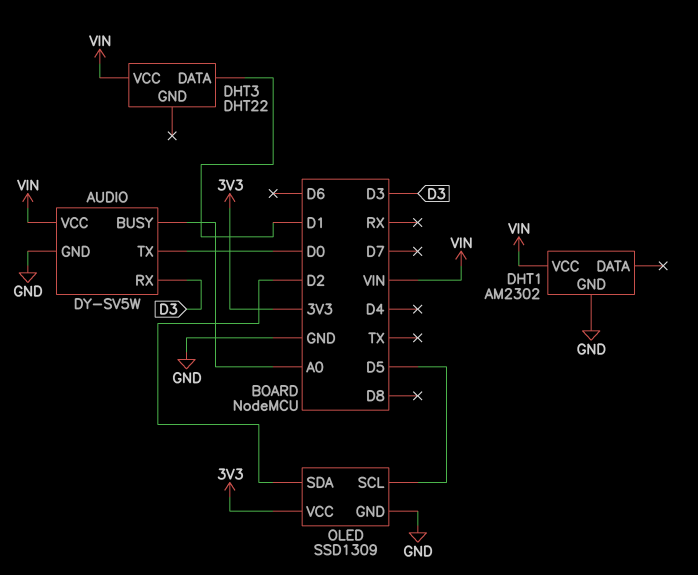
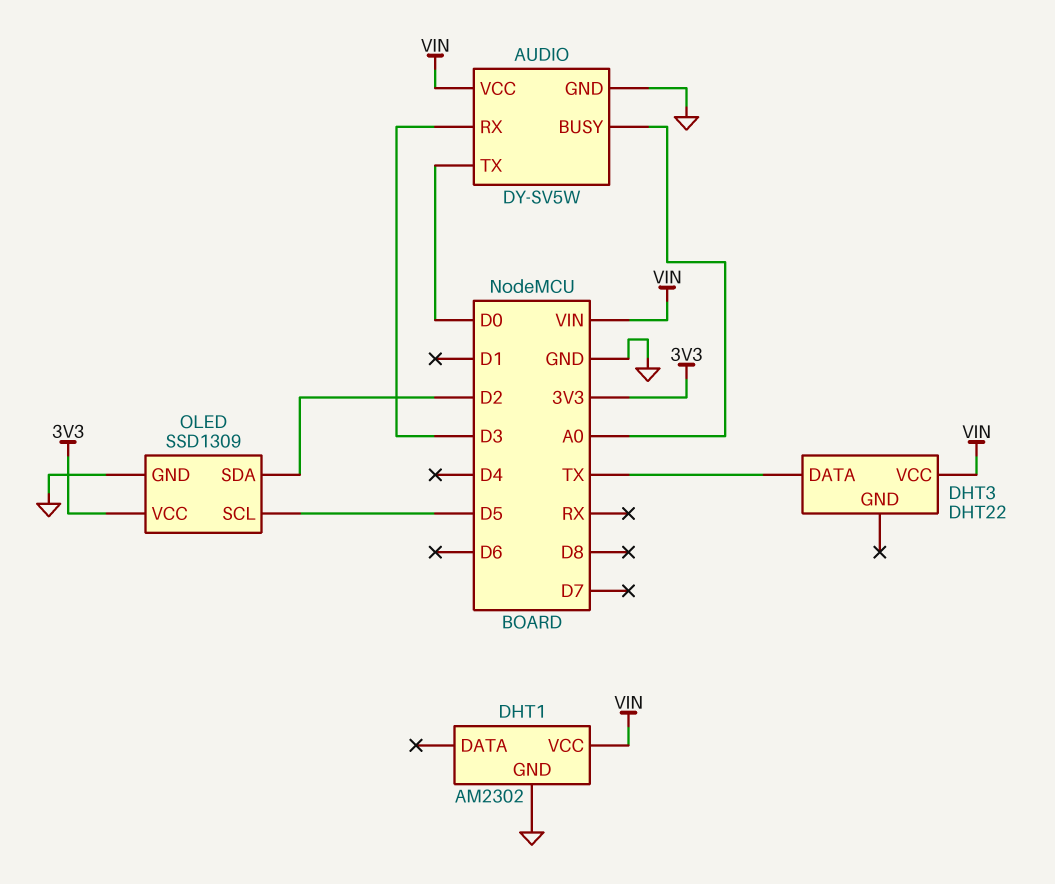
DHT3 pin DATA: D1 -> TX

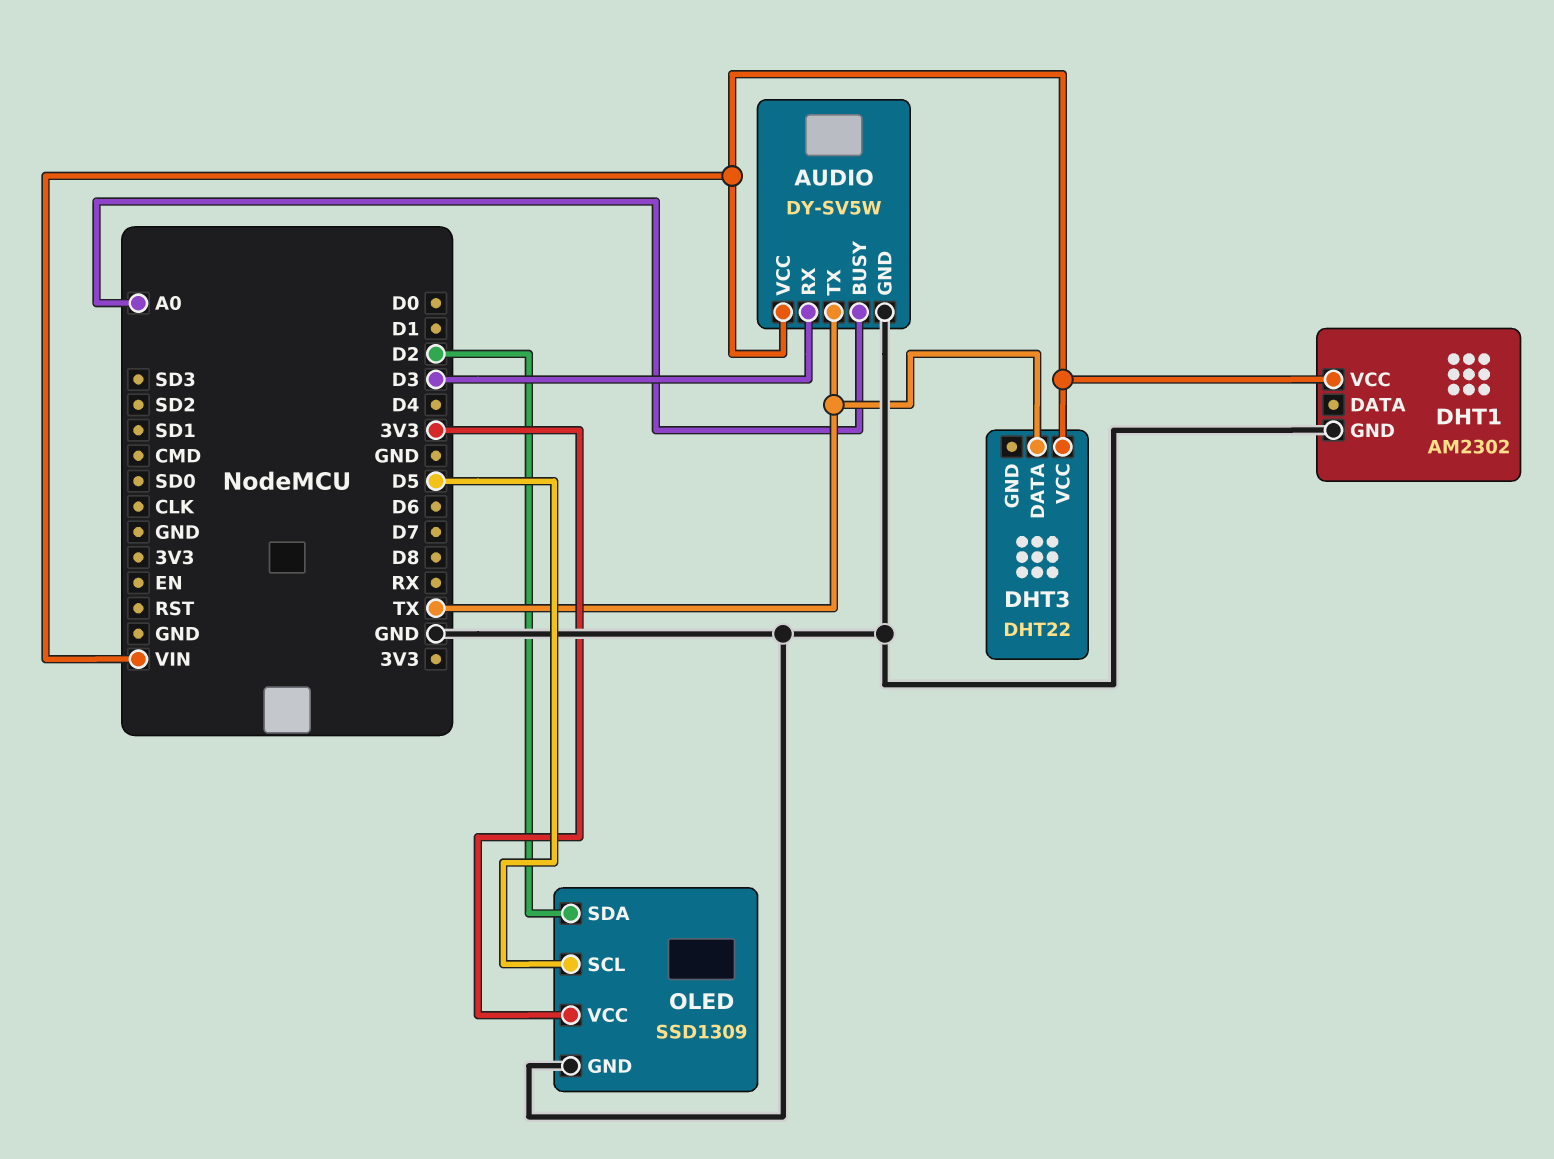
AUDIO pin TX: D0 -> TX

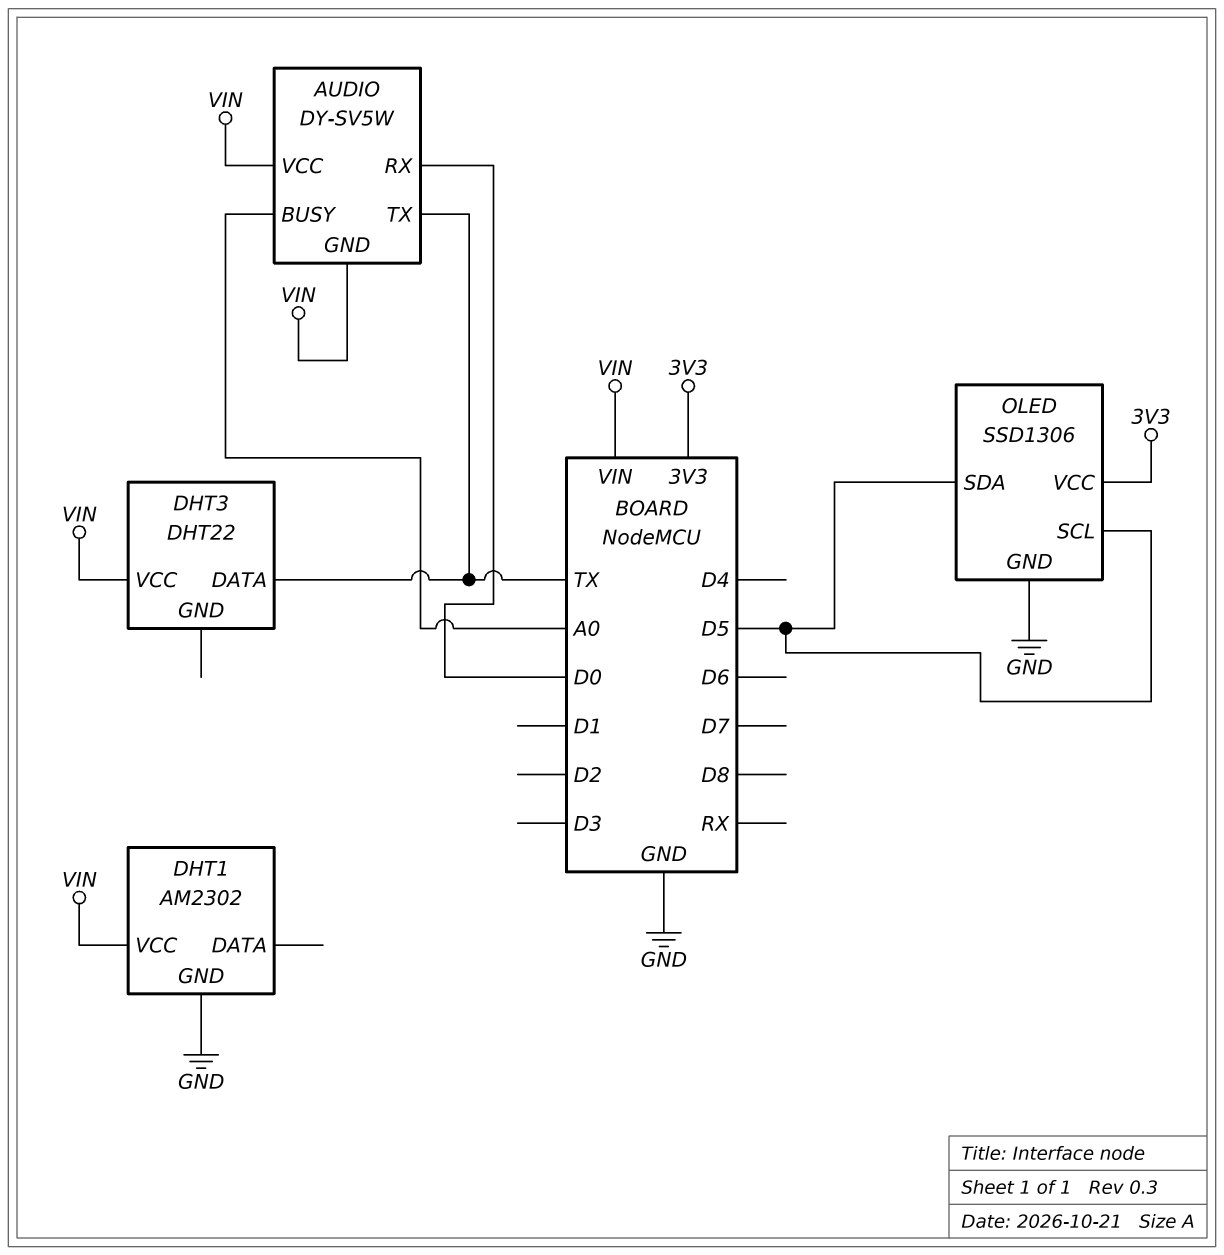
AUDIO pin GND: GND -> VIN
AUDIO pin RX: D3 -> D0
OLED: SSD1309 -> SSD1306
OLED pin SDA: D2 -> D5

